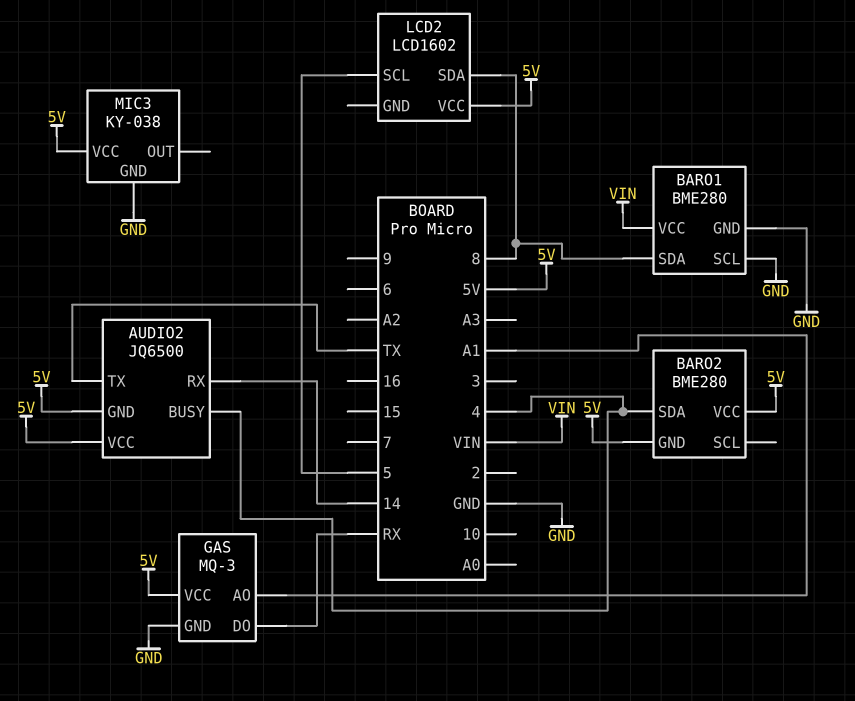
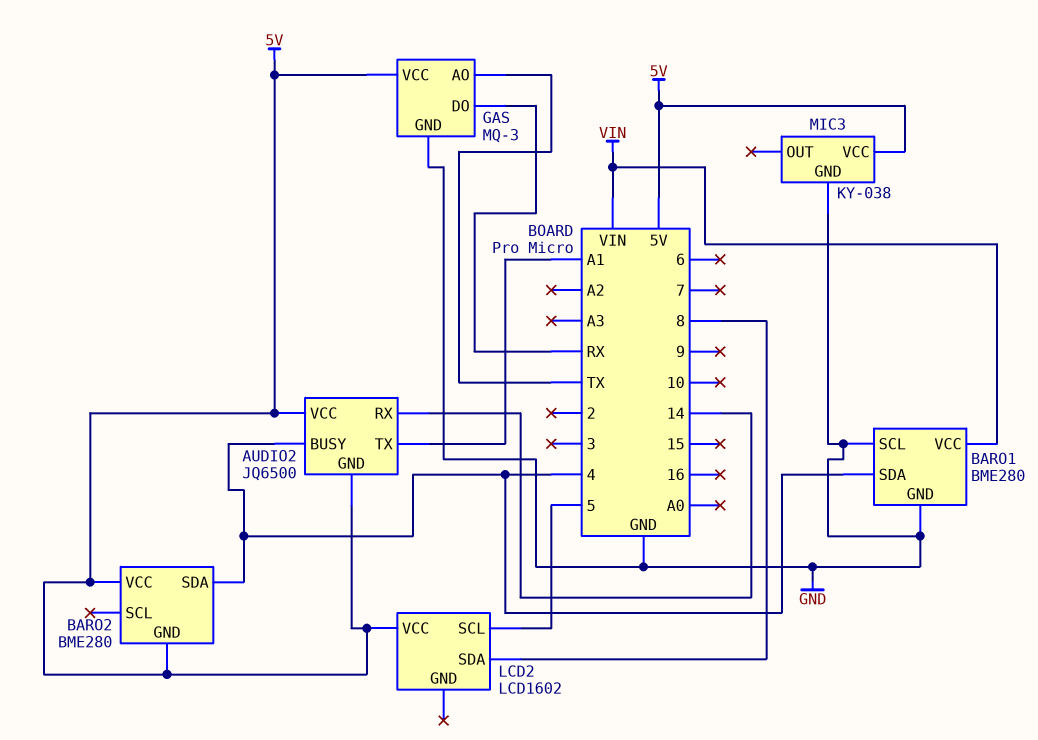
AUDIO2 pin TX: TX -> A1
BARO1 pin SDA: 8 -> 4
GAS pin AO: A1 -> TX

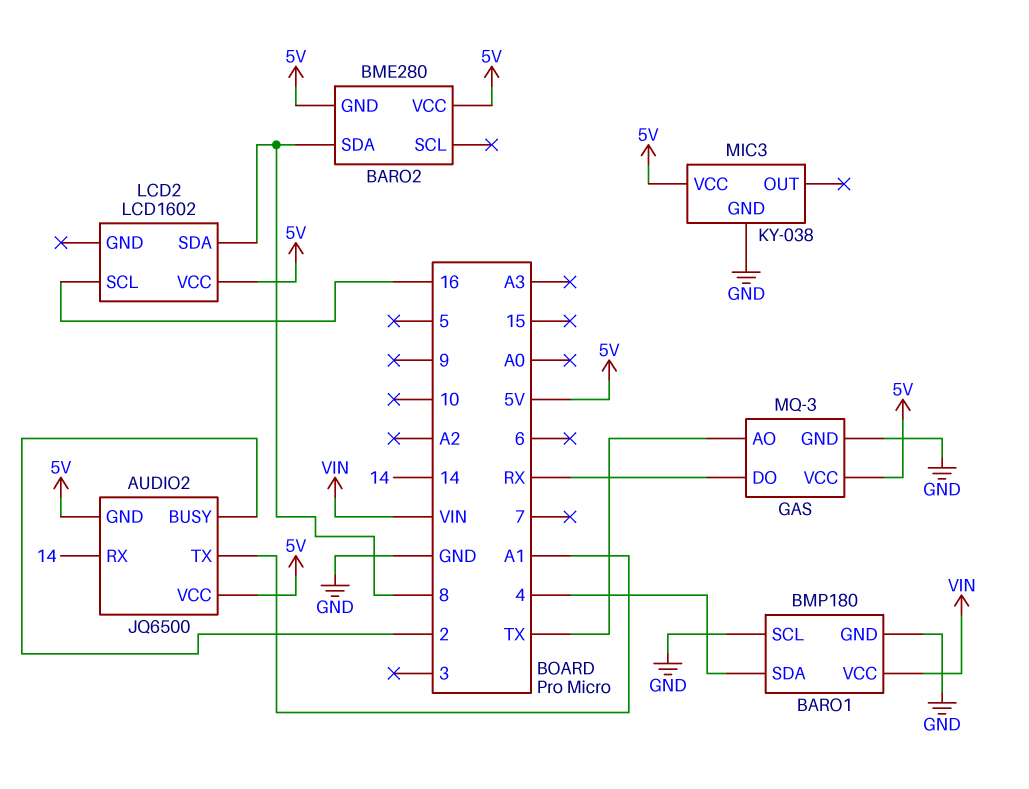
AUDIO2 pin BUSY: 4 -> 2
BARO1: BME280 -> BMP180
BARO2 pin SDA: 4 -> 8
LCD2 pin SCL: 5 -> 16

